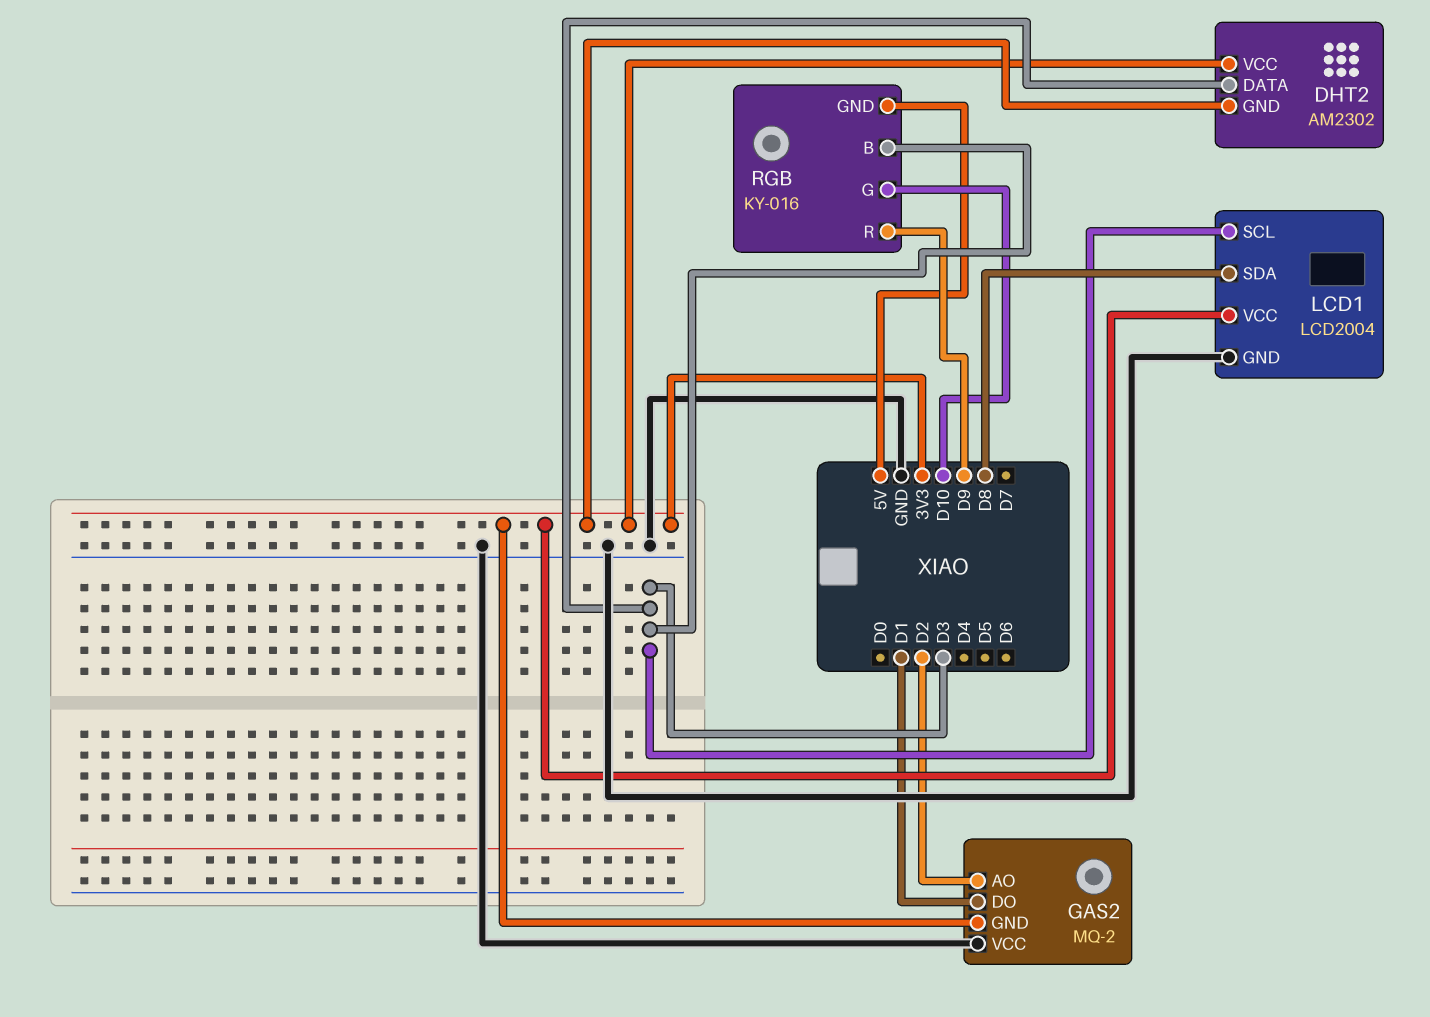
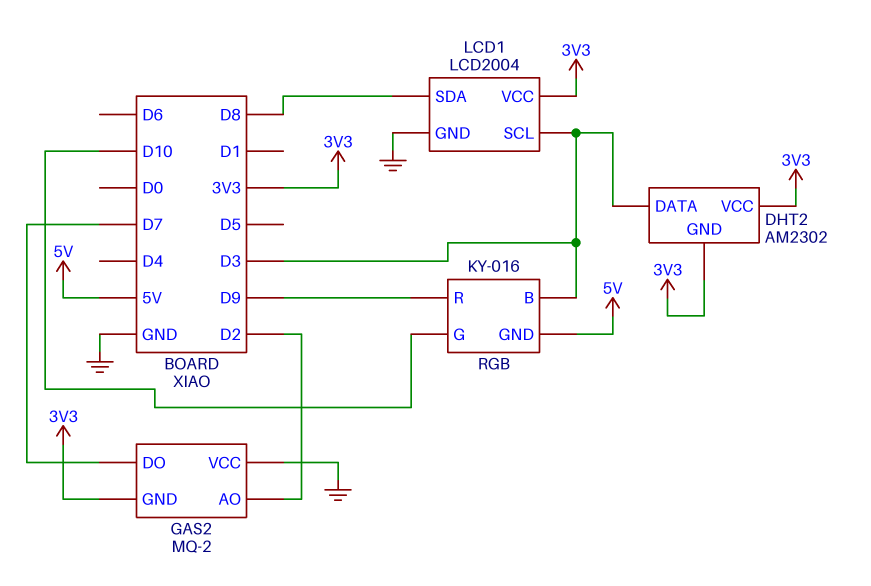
GAS2 pin DO: D1 -> D7

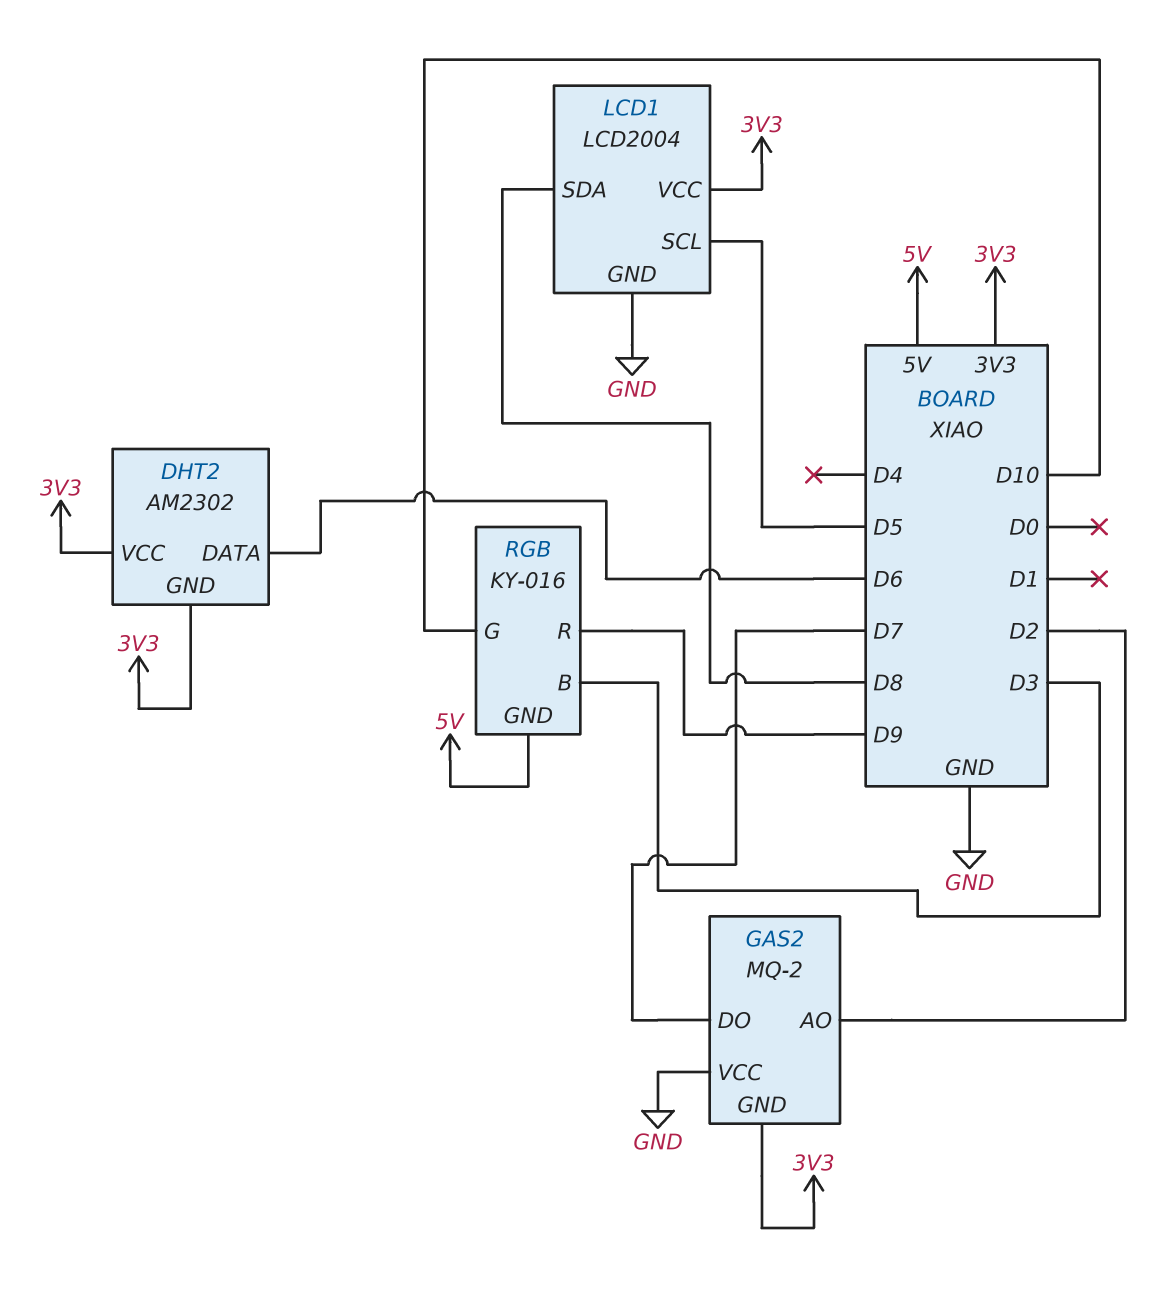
DHT2 pin DATA: D3 -> D6
LCD1 pin SCL: D3 -> D5

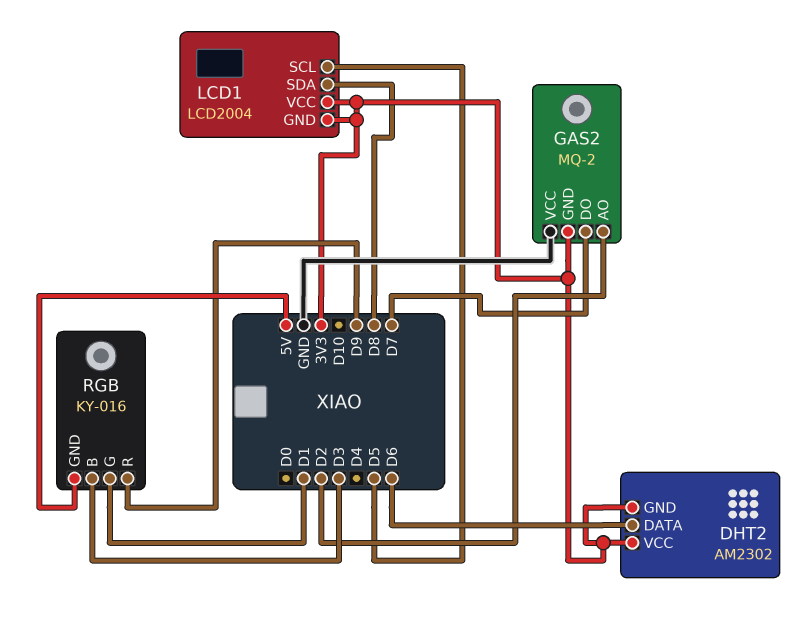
LCD1 pin GND: GND -> 3V3
RGB pin G: D10 -> D1

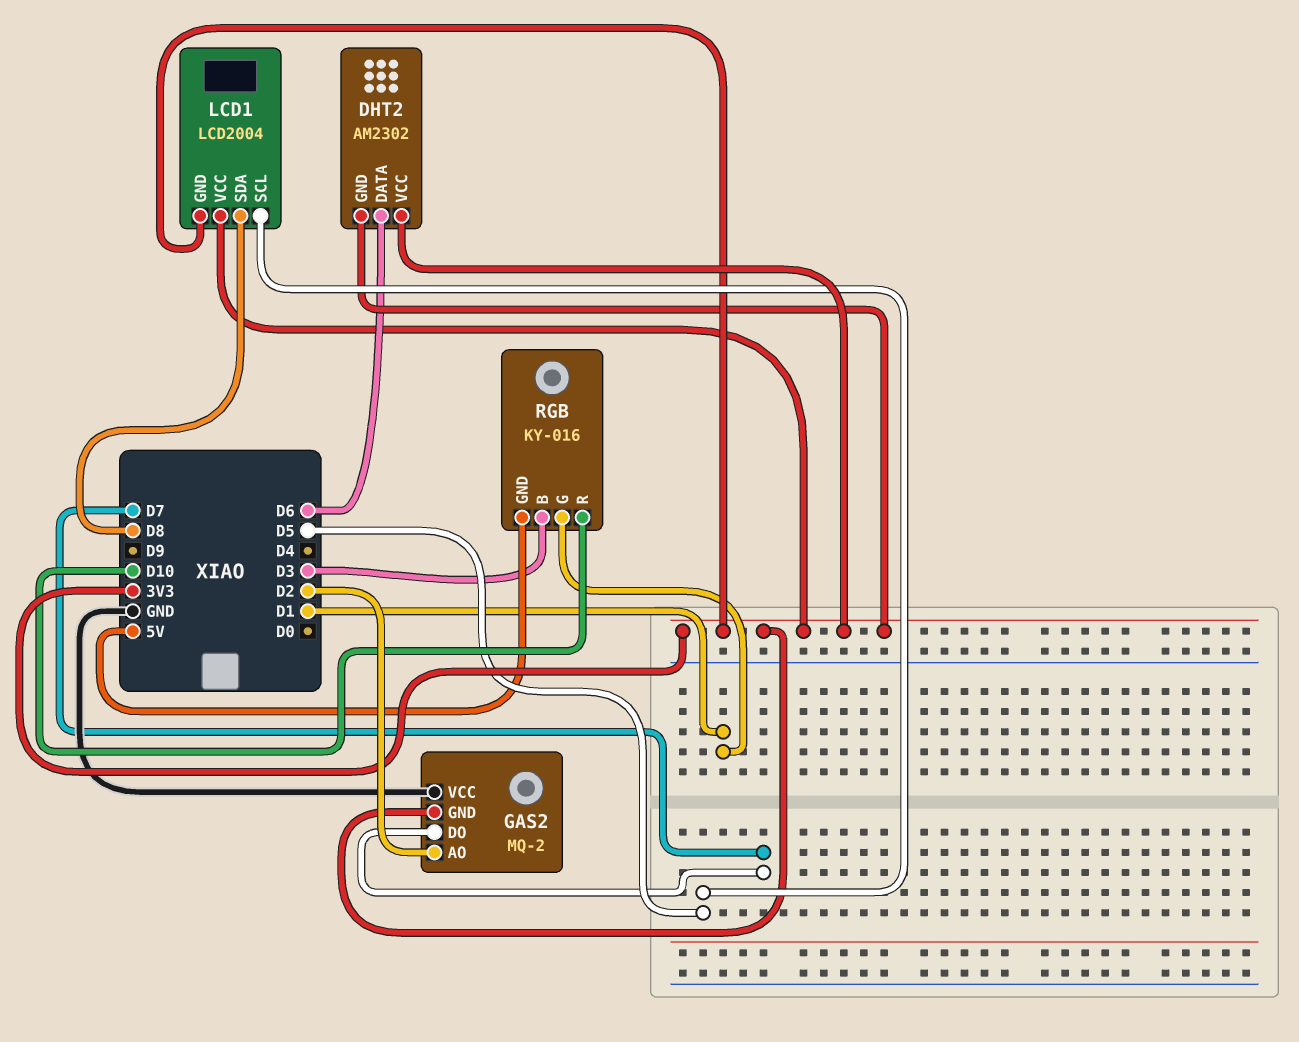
RGB pin R: D9 -> D10

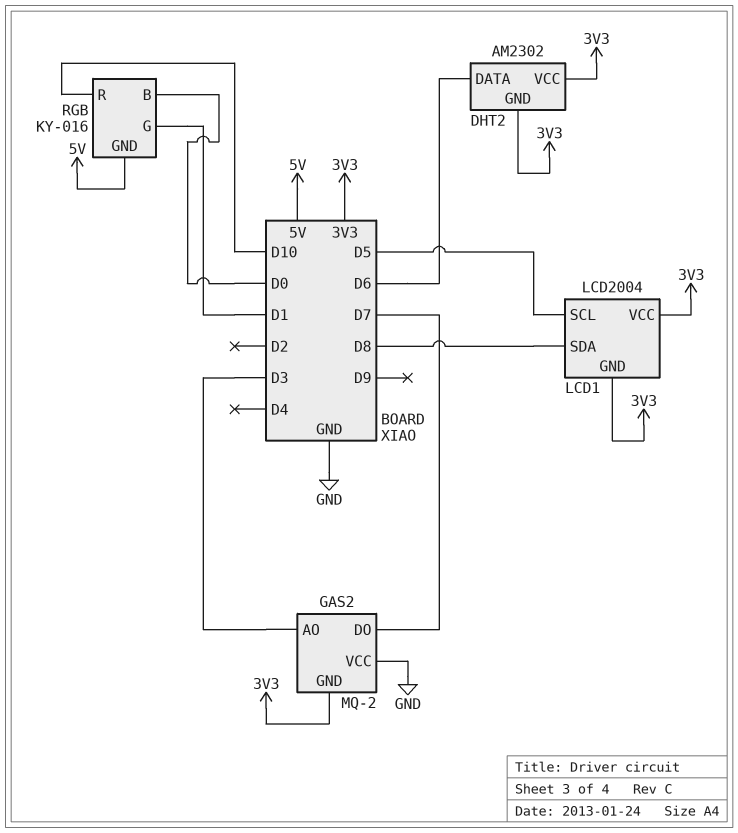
GAS2 pin AO: D2 -> D3
RGB pin B: D3 -> D0

